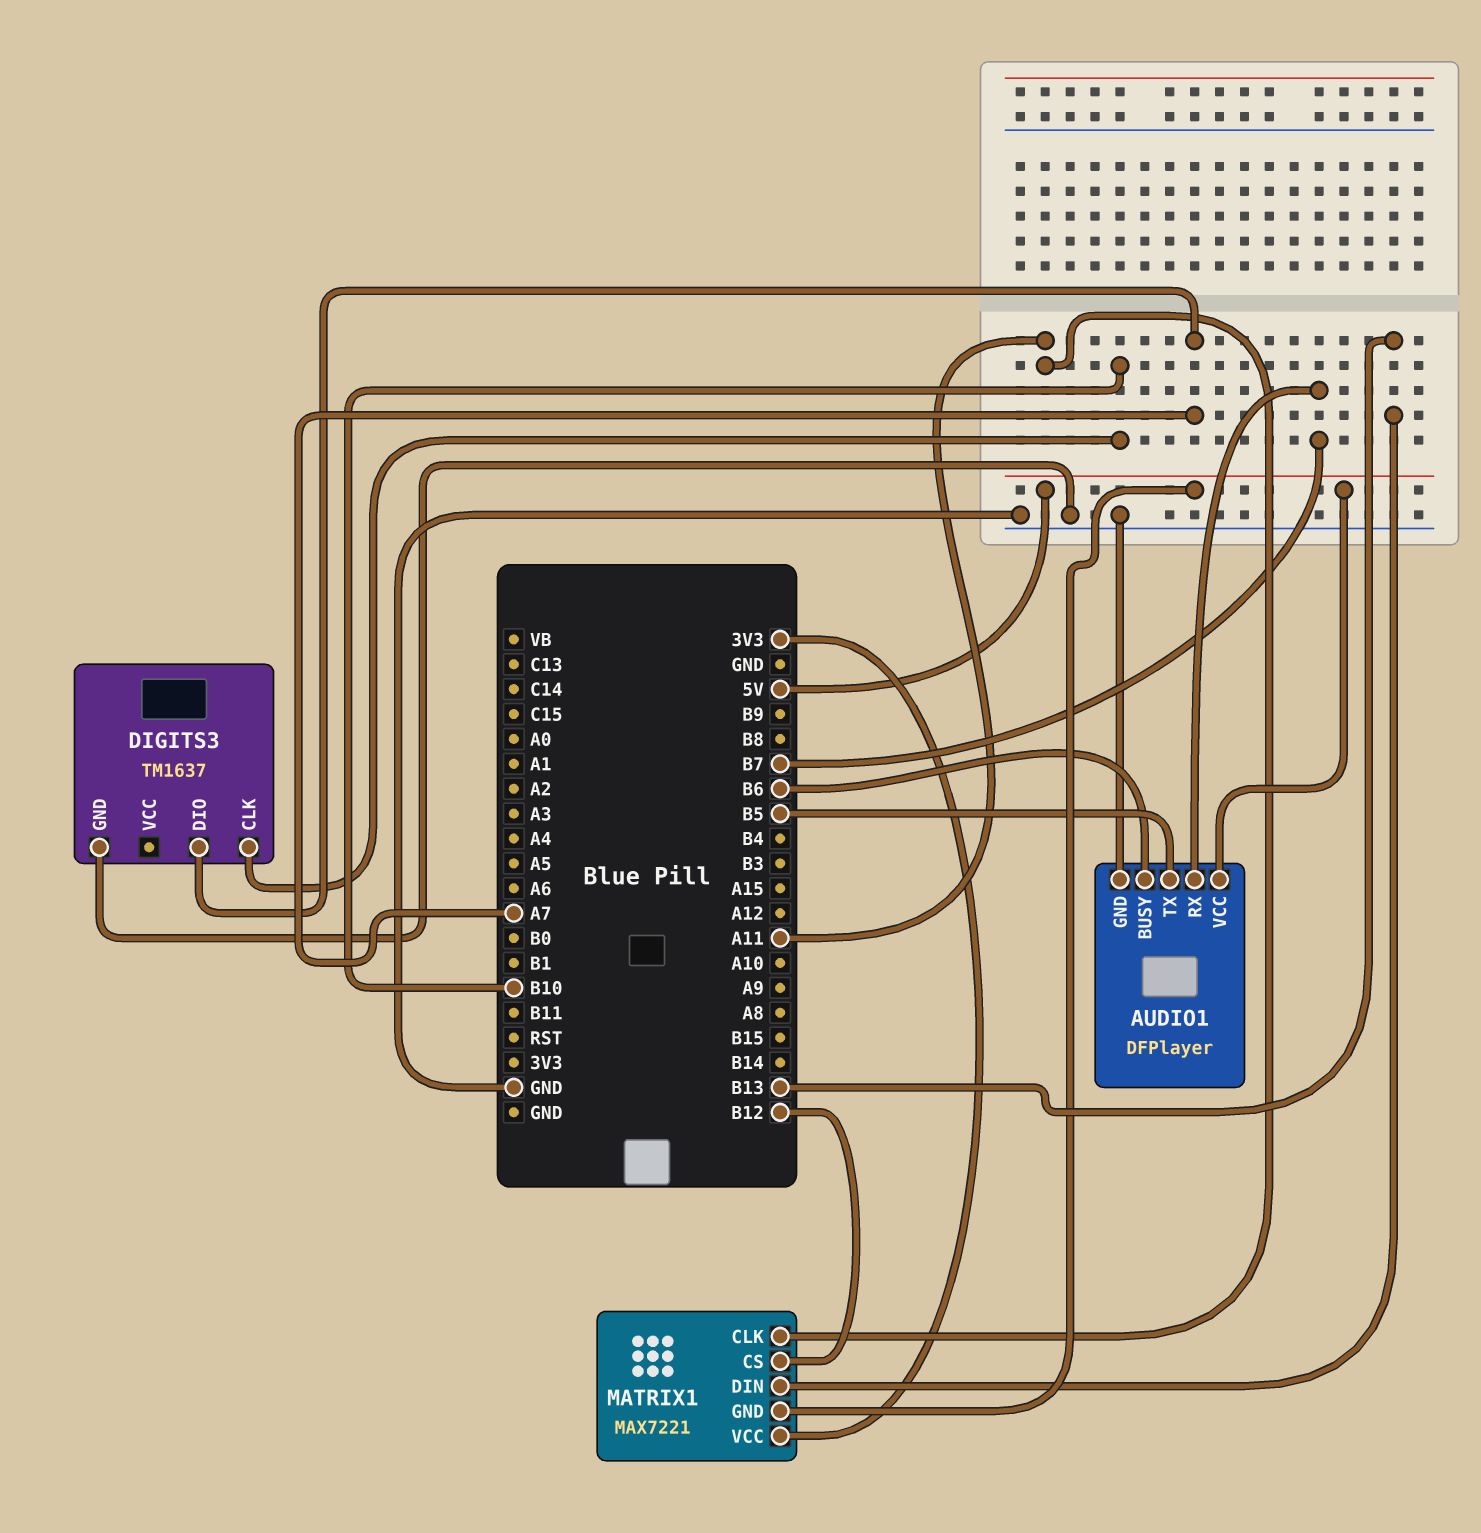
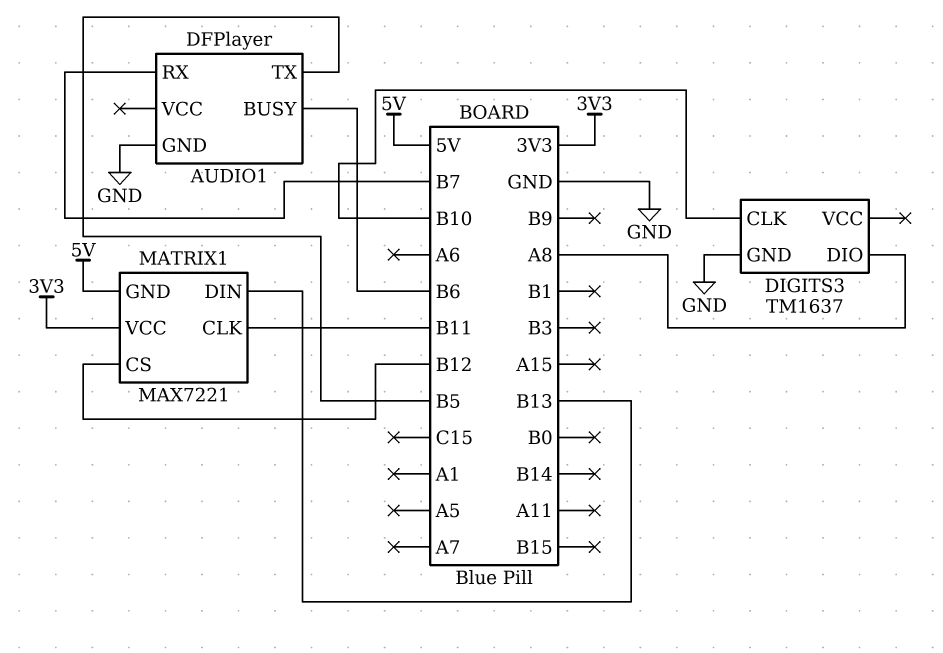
AUDIO1 pin VCC: 5V -> none
DIGITS3 pin DIO: A7 -> A8
MATRIX1 pin CLK: A11 -> B11

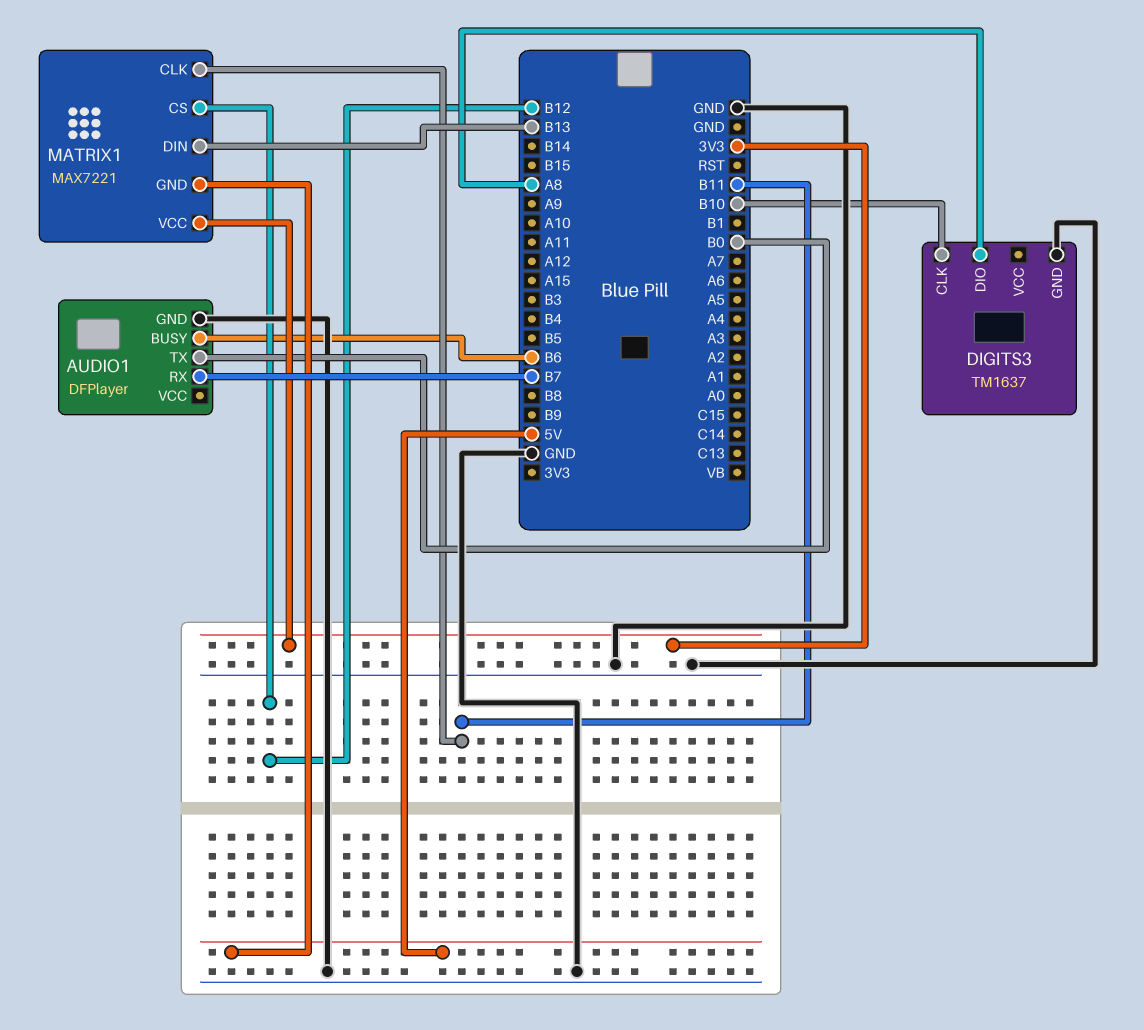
AUDIO1 pin TX: B5 -> B0

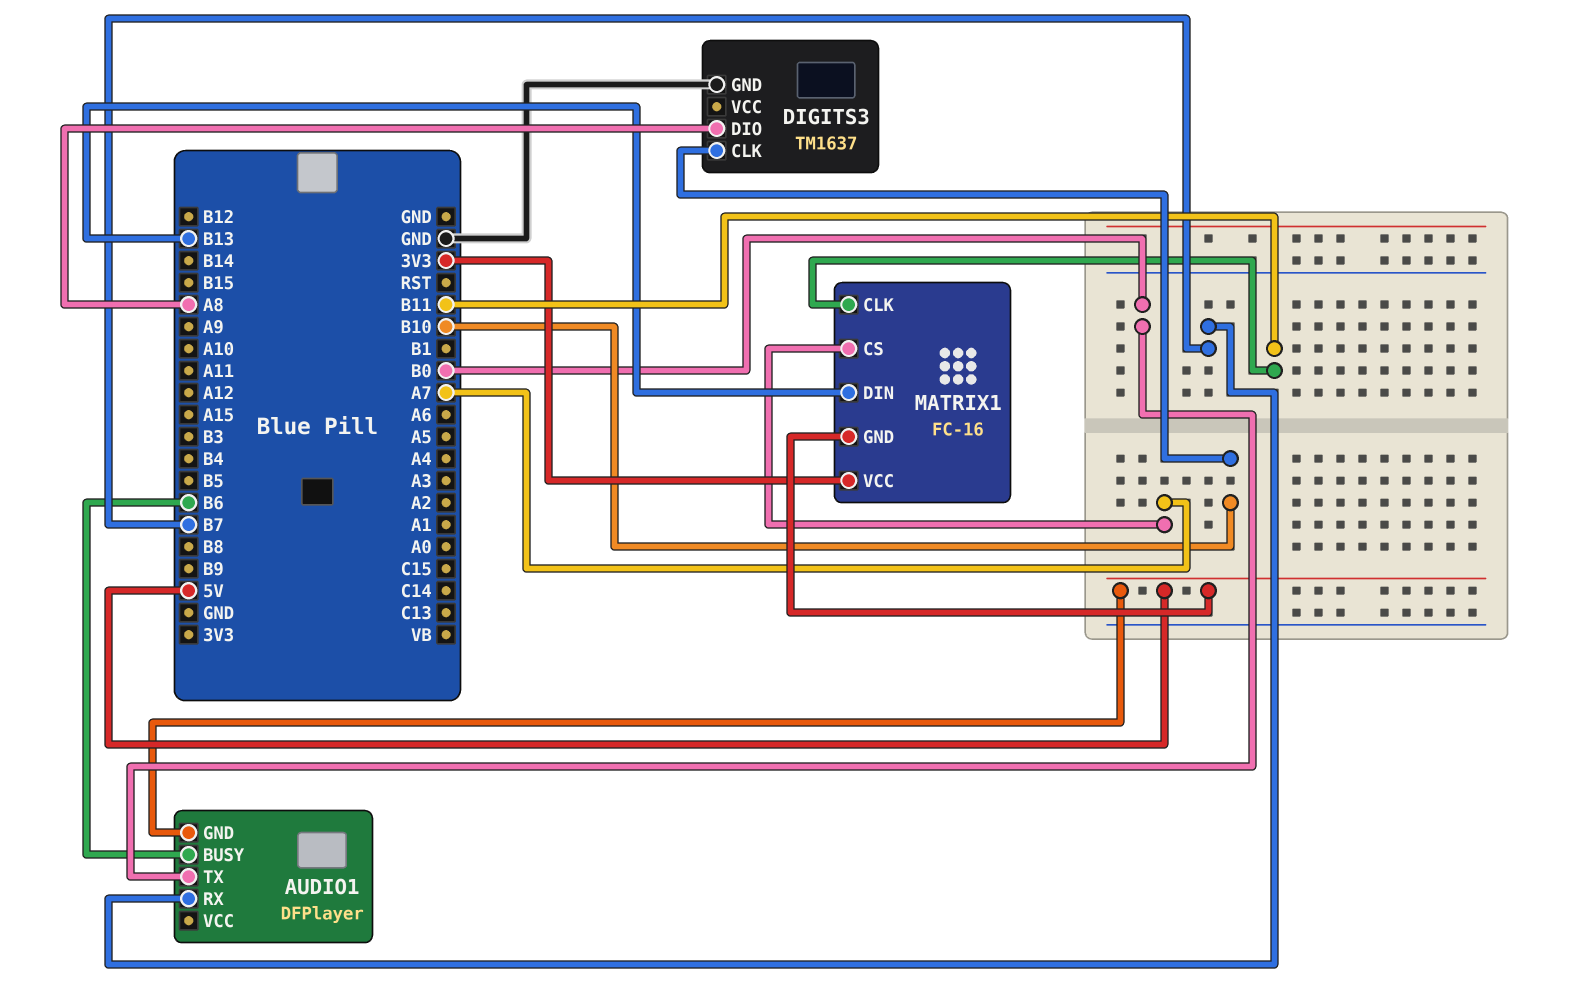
AUDIO1 pin GND: GND -> 5V
MATRIX1: MAX7221 -> FC-16
MATRIX1 pin CS: B12 -> A7

